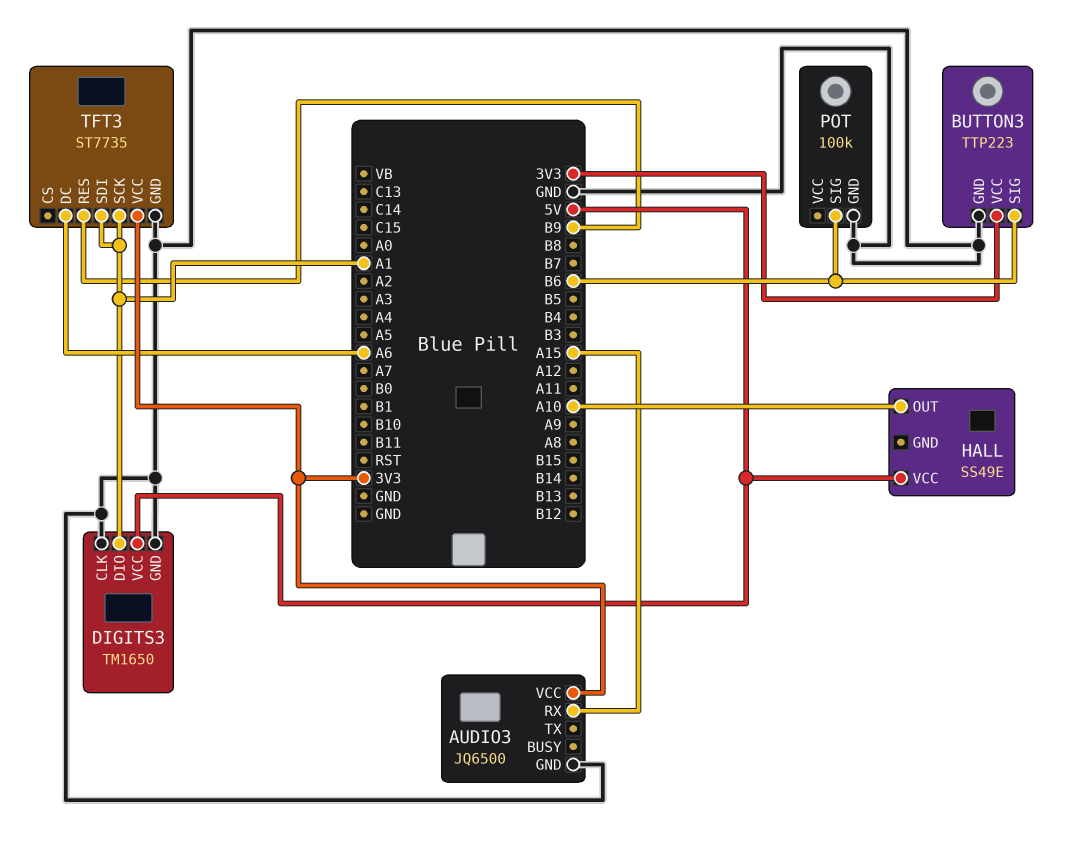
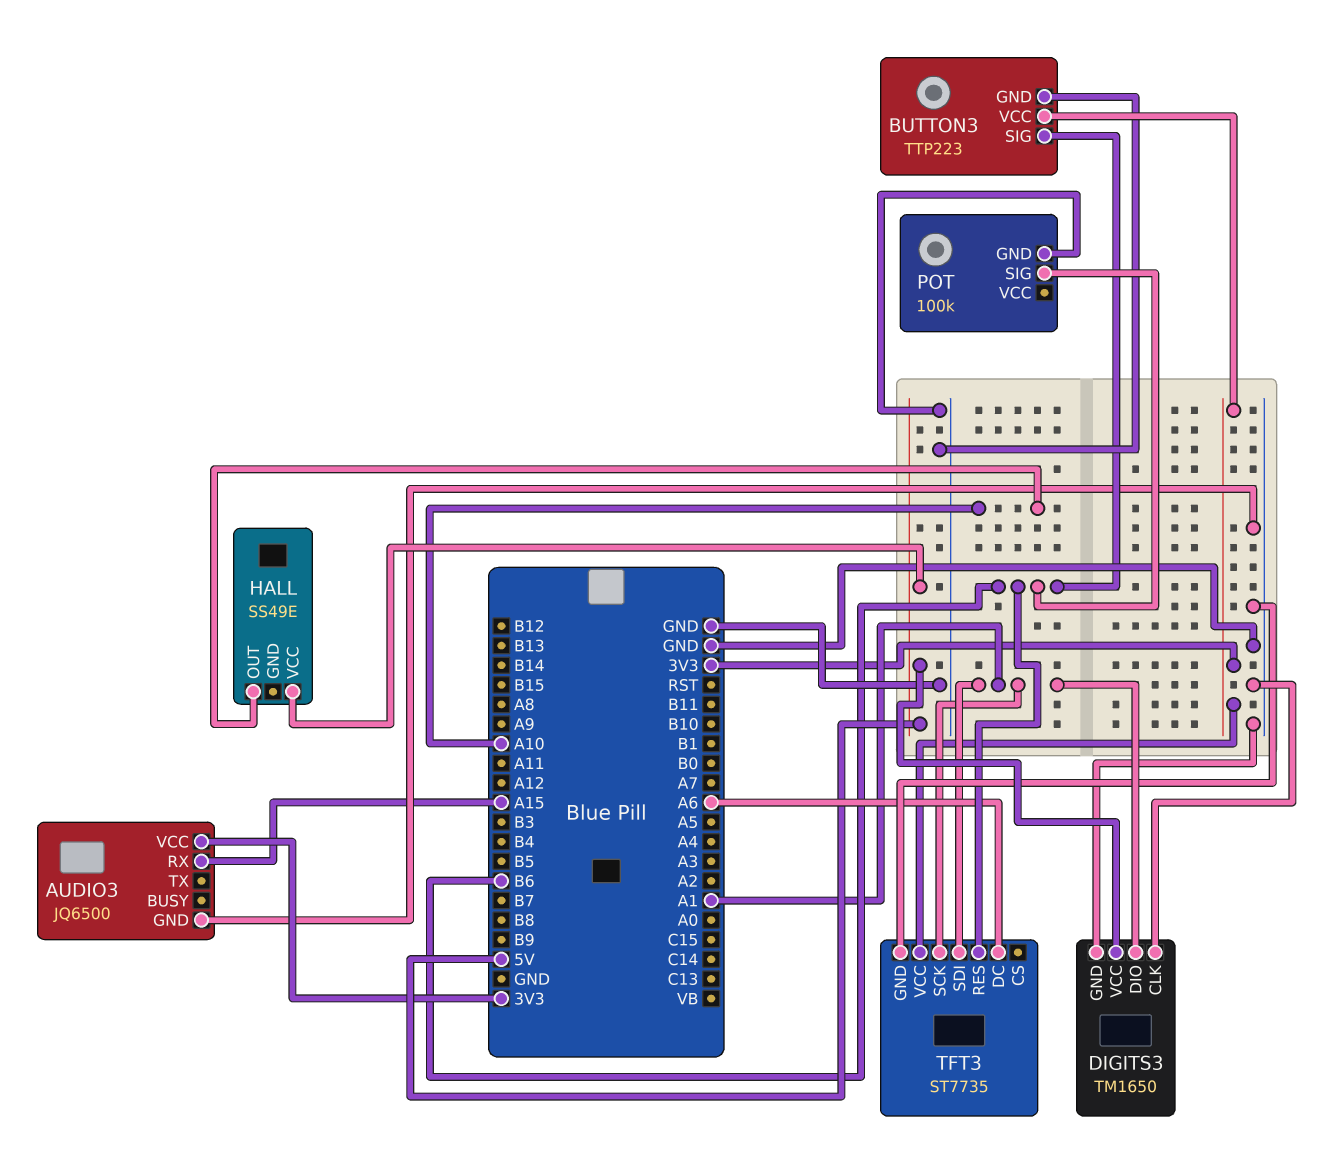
TFT3 pin RES: B9 -> B6

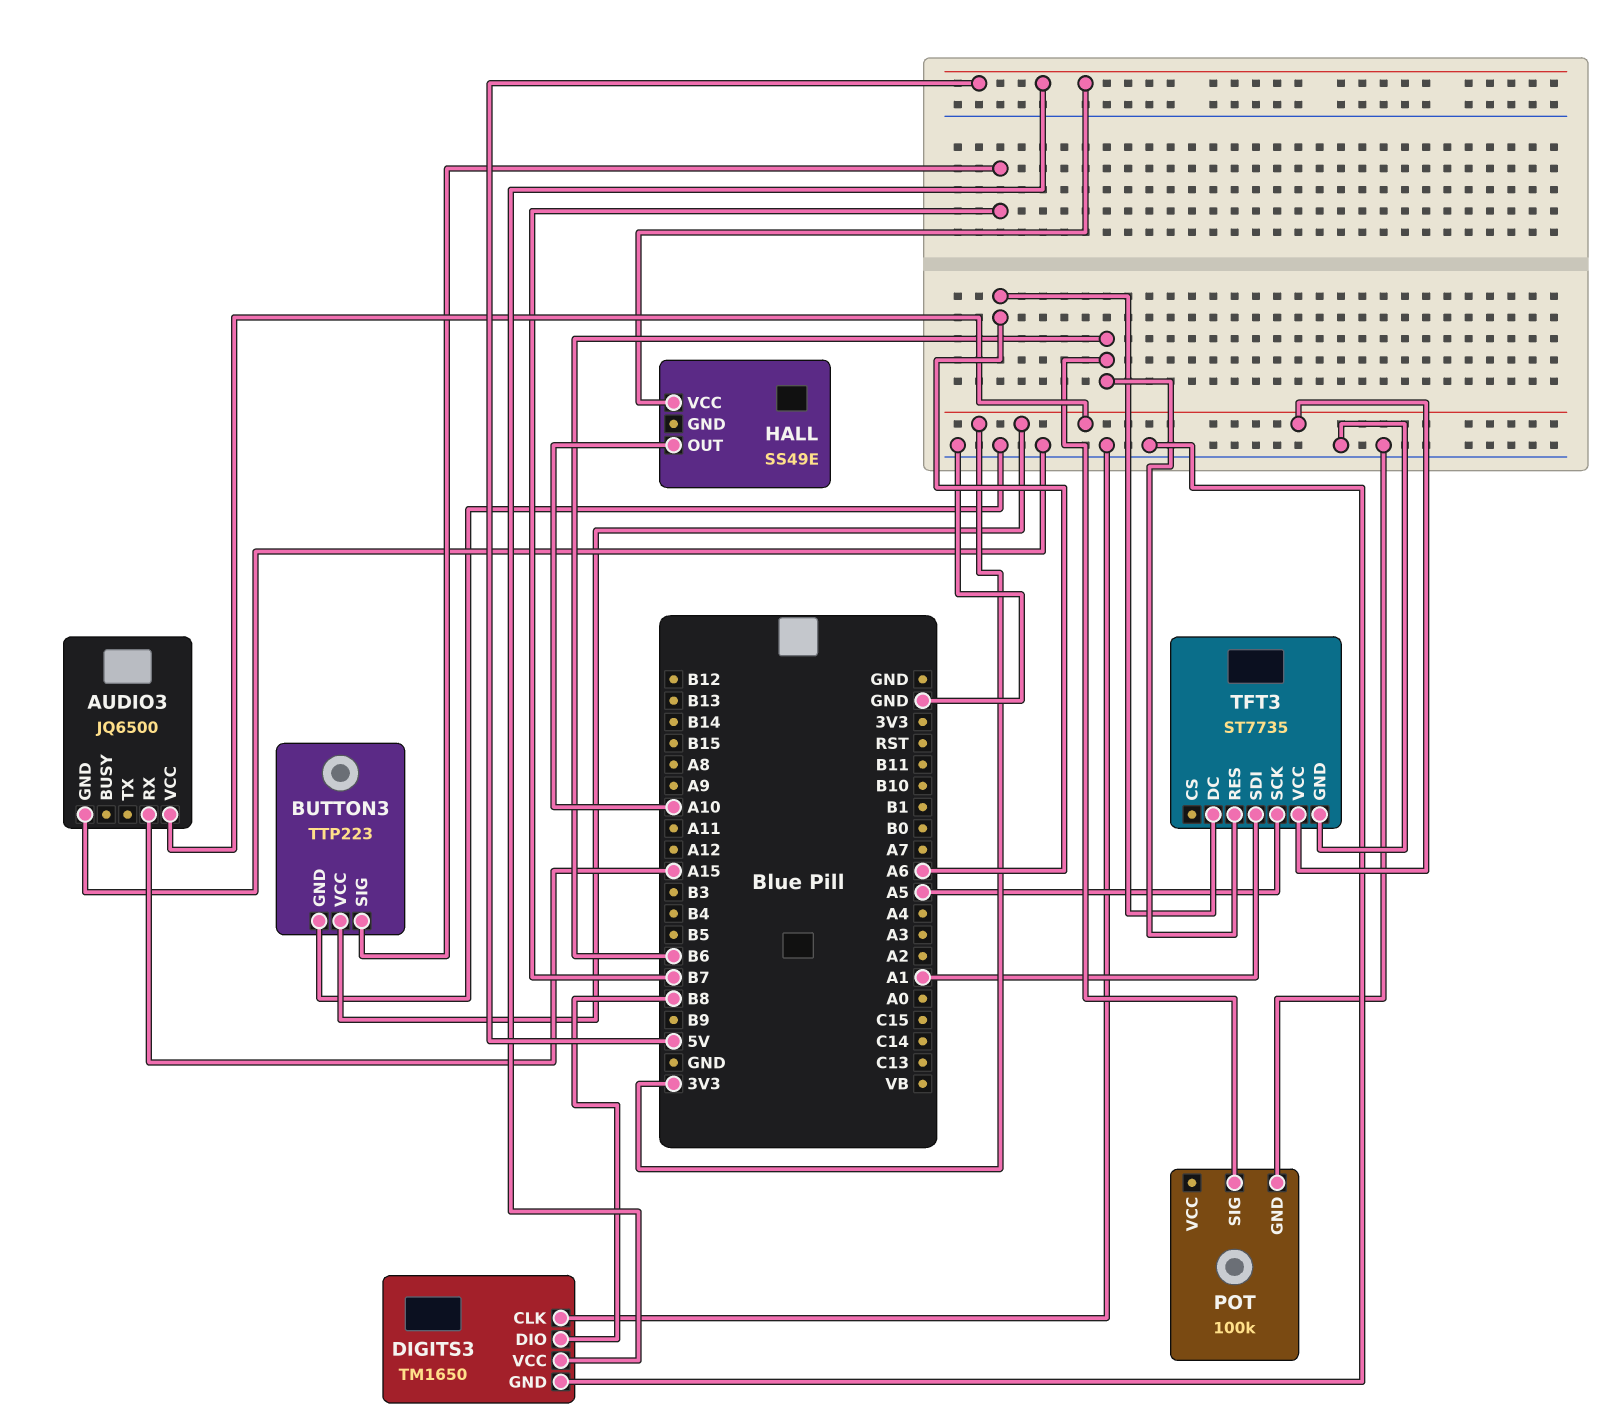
BUTTON3 pin SIG: B6 -> B7
DIGITS3 pin DIO: A1 -> B8
TFT3 pin SCK: A1 -> A5

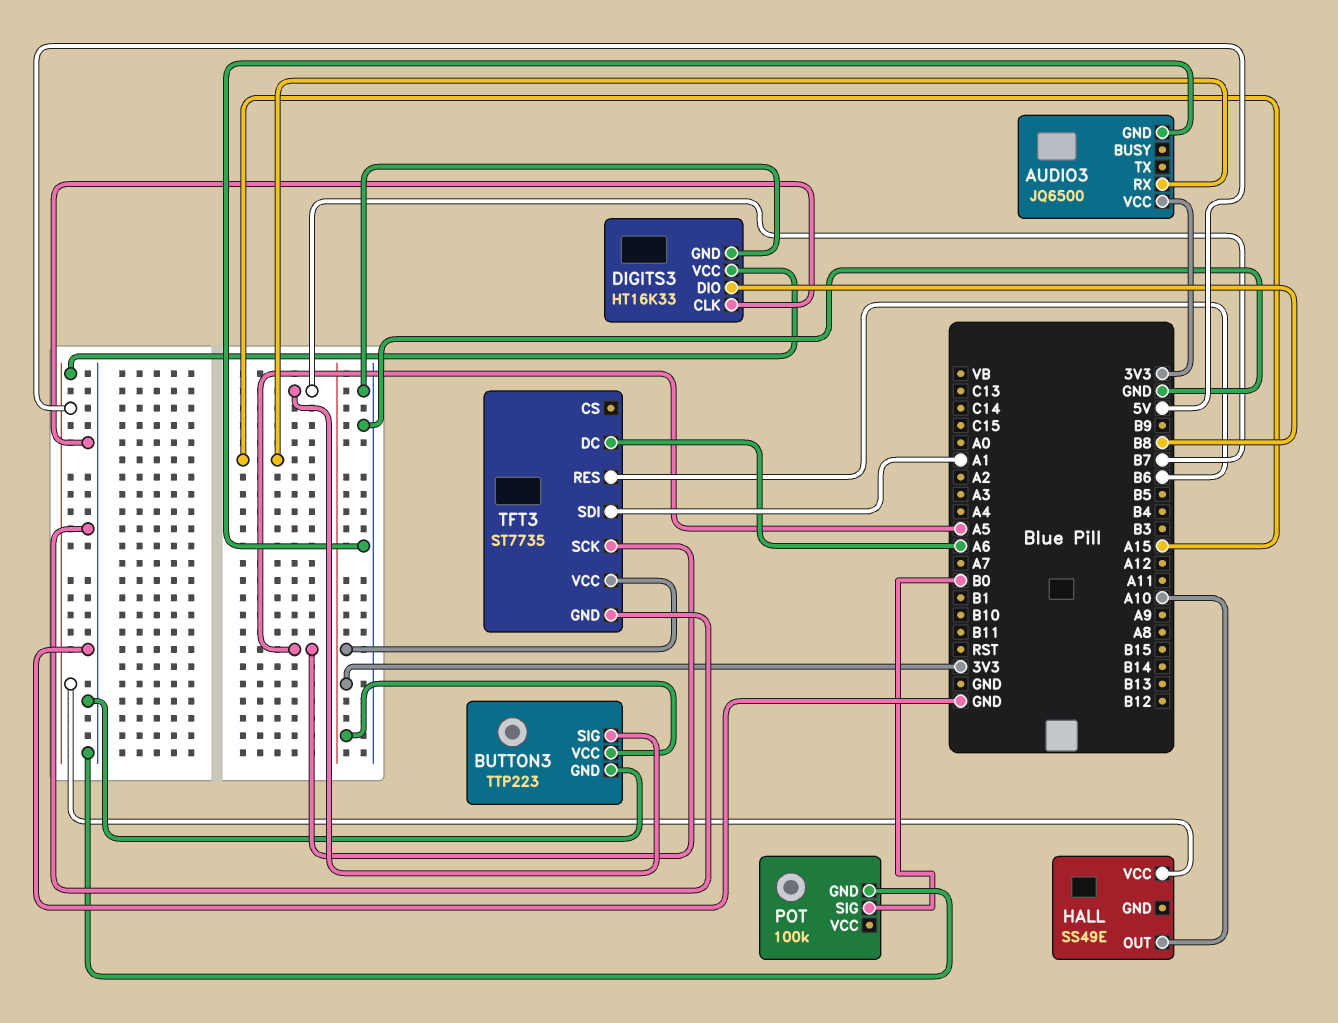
DIGITS3: TM1650 -> HT16K33
POT pin SIG: B6 -> B0

